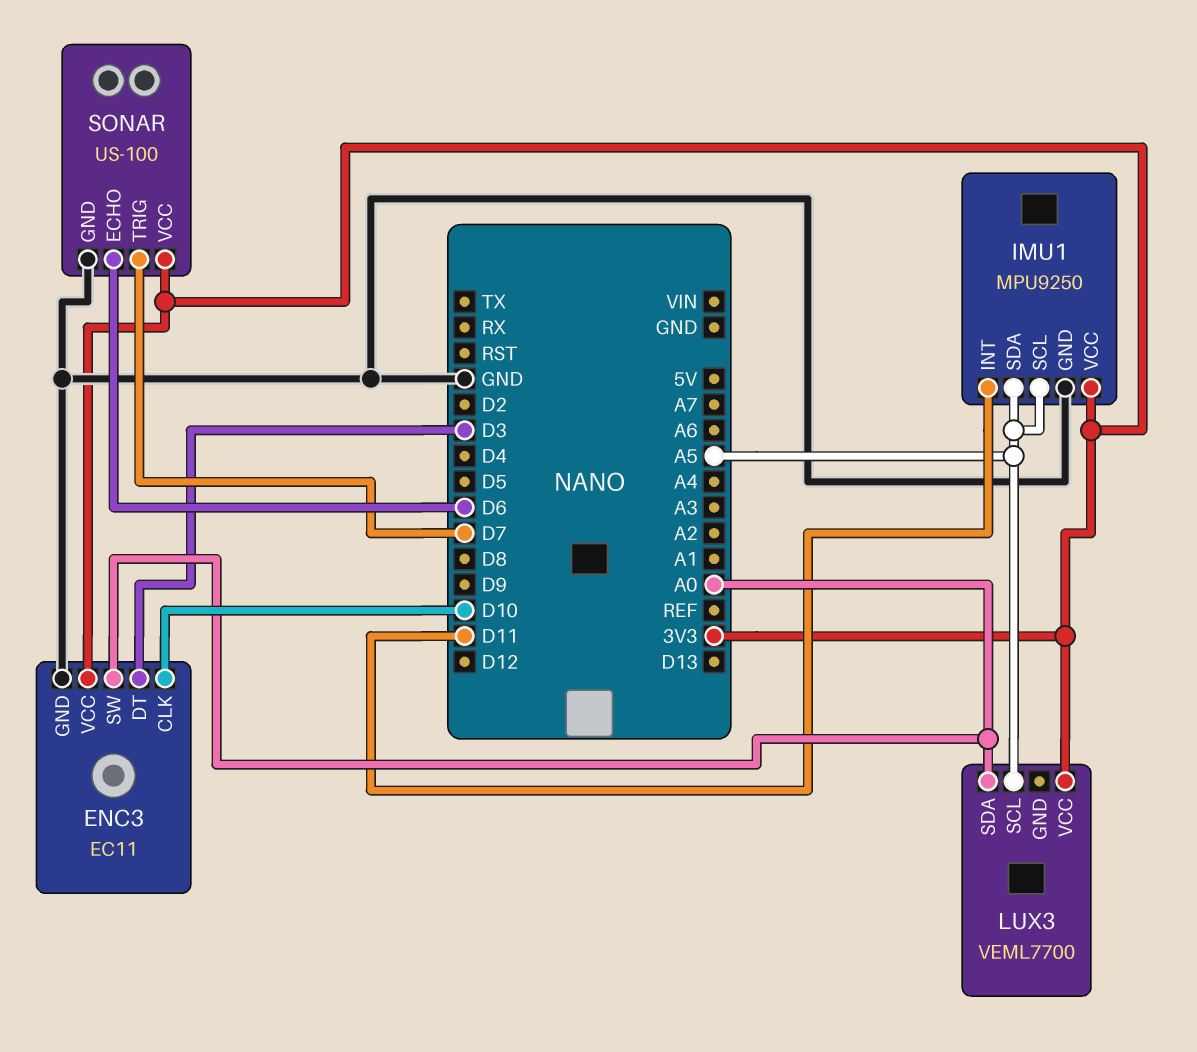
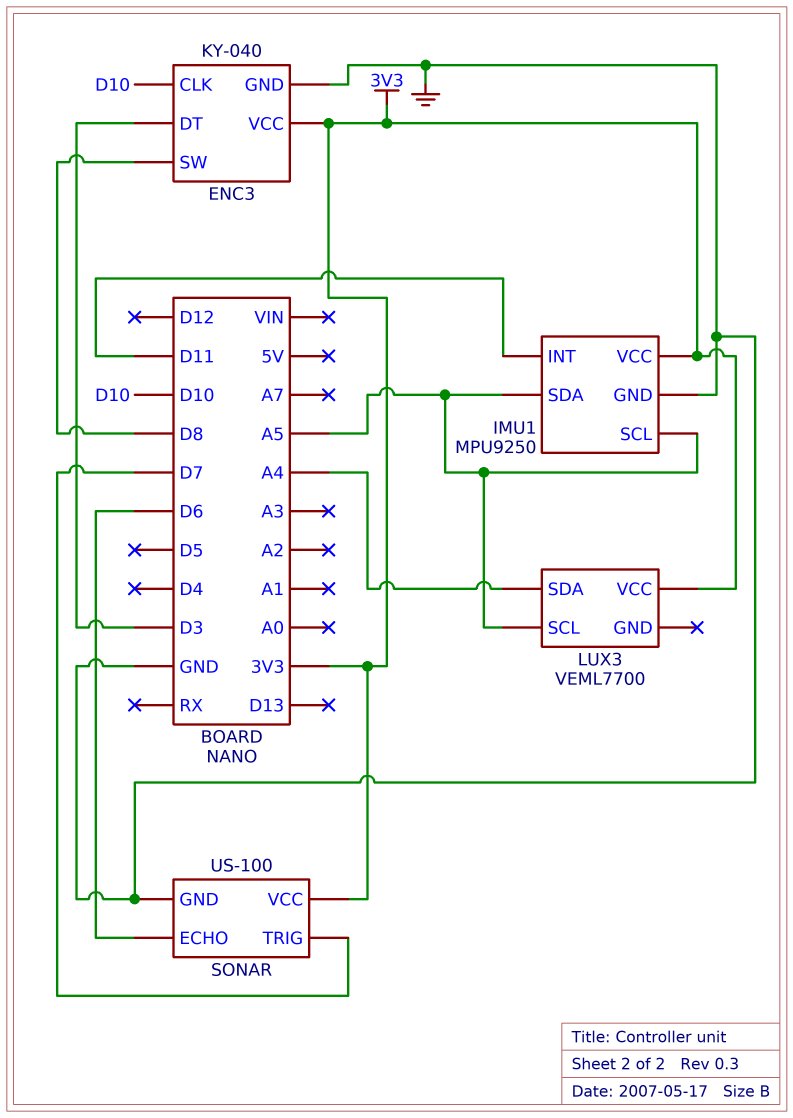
ENC3: EC11 -> KY-040
ENC3 pin SW: A0 -> D8
LUX3 pin SDA: A0 -> A4

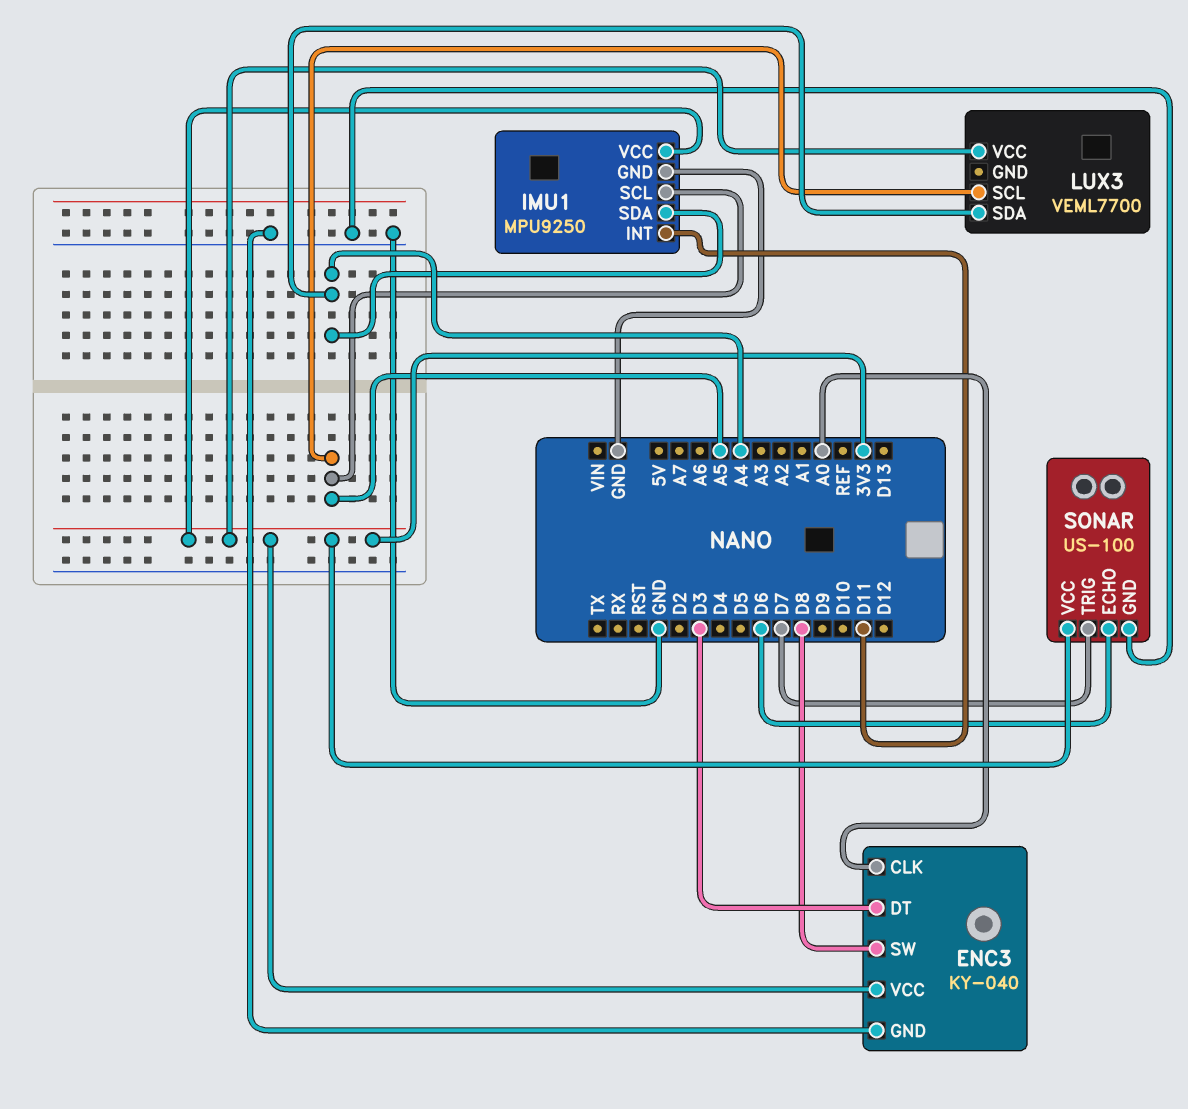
ENC3 pin CLK: D10 -> A0
IMU1 pin SDA: A5 -> A4

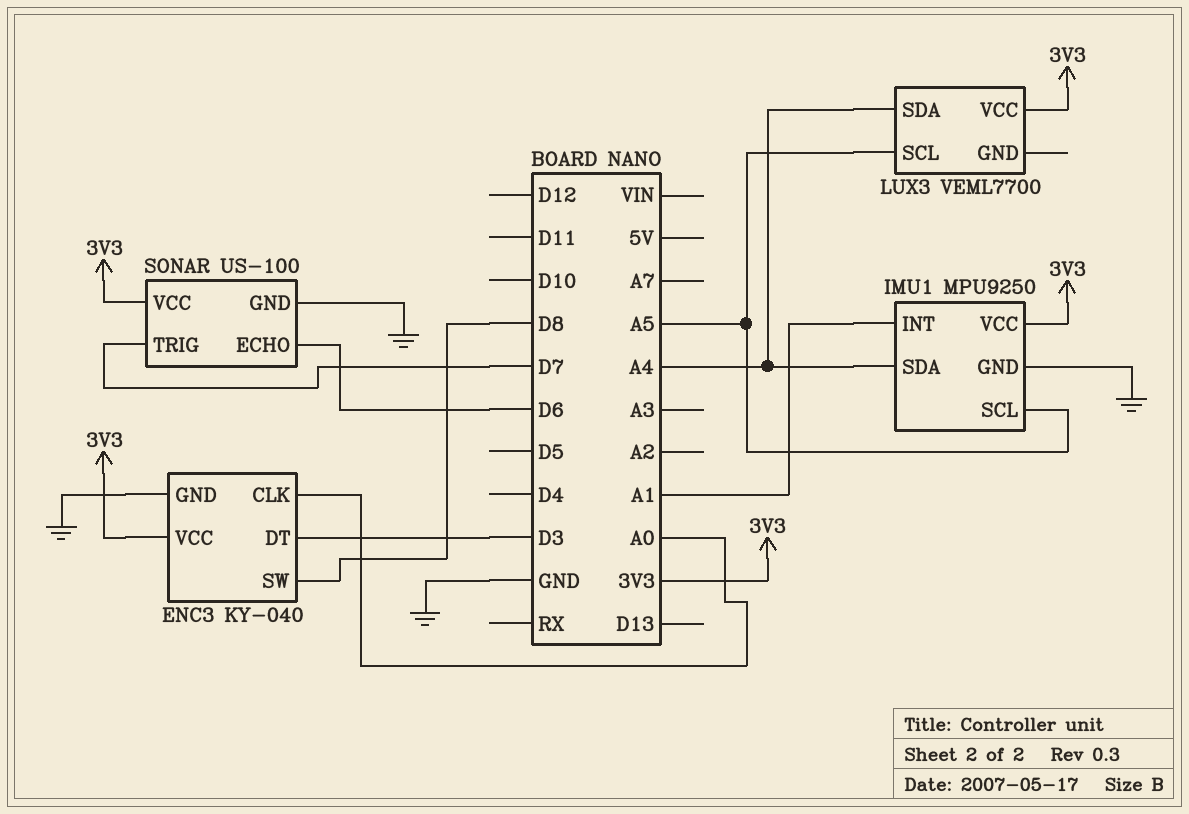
IMU1 pin INT: D11 -> A1

